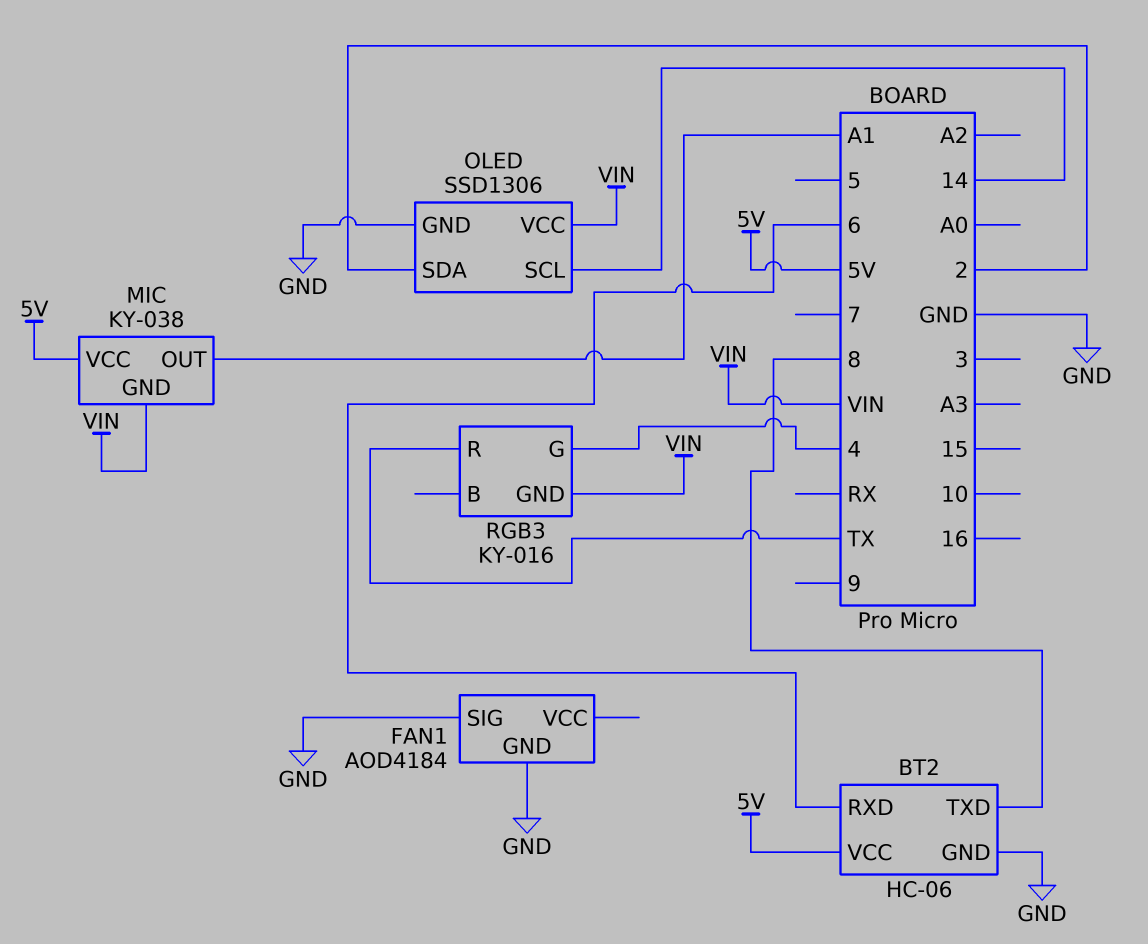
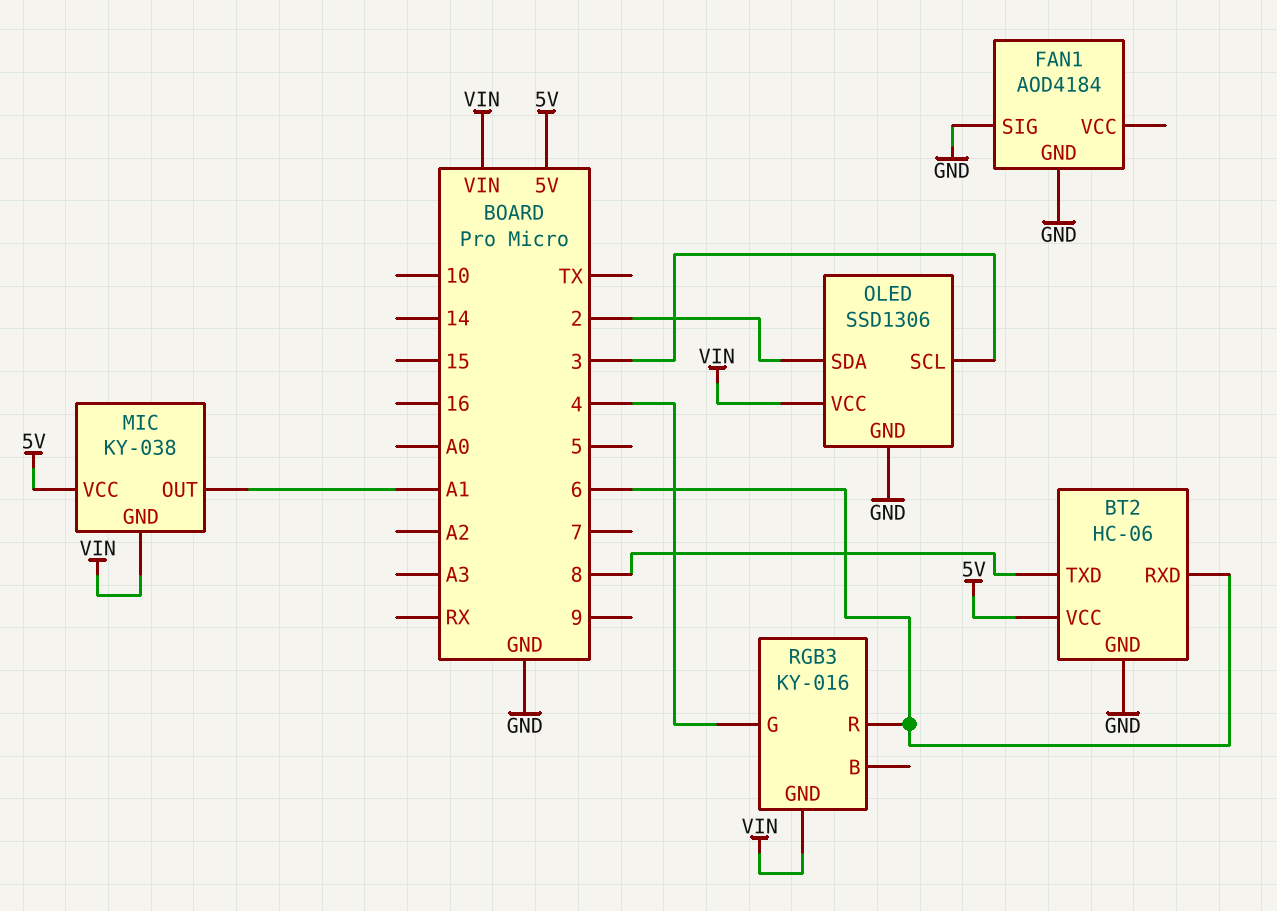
OLED pin SCL: 14 -> 3
RGB3 pin R: TX -> 6

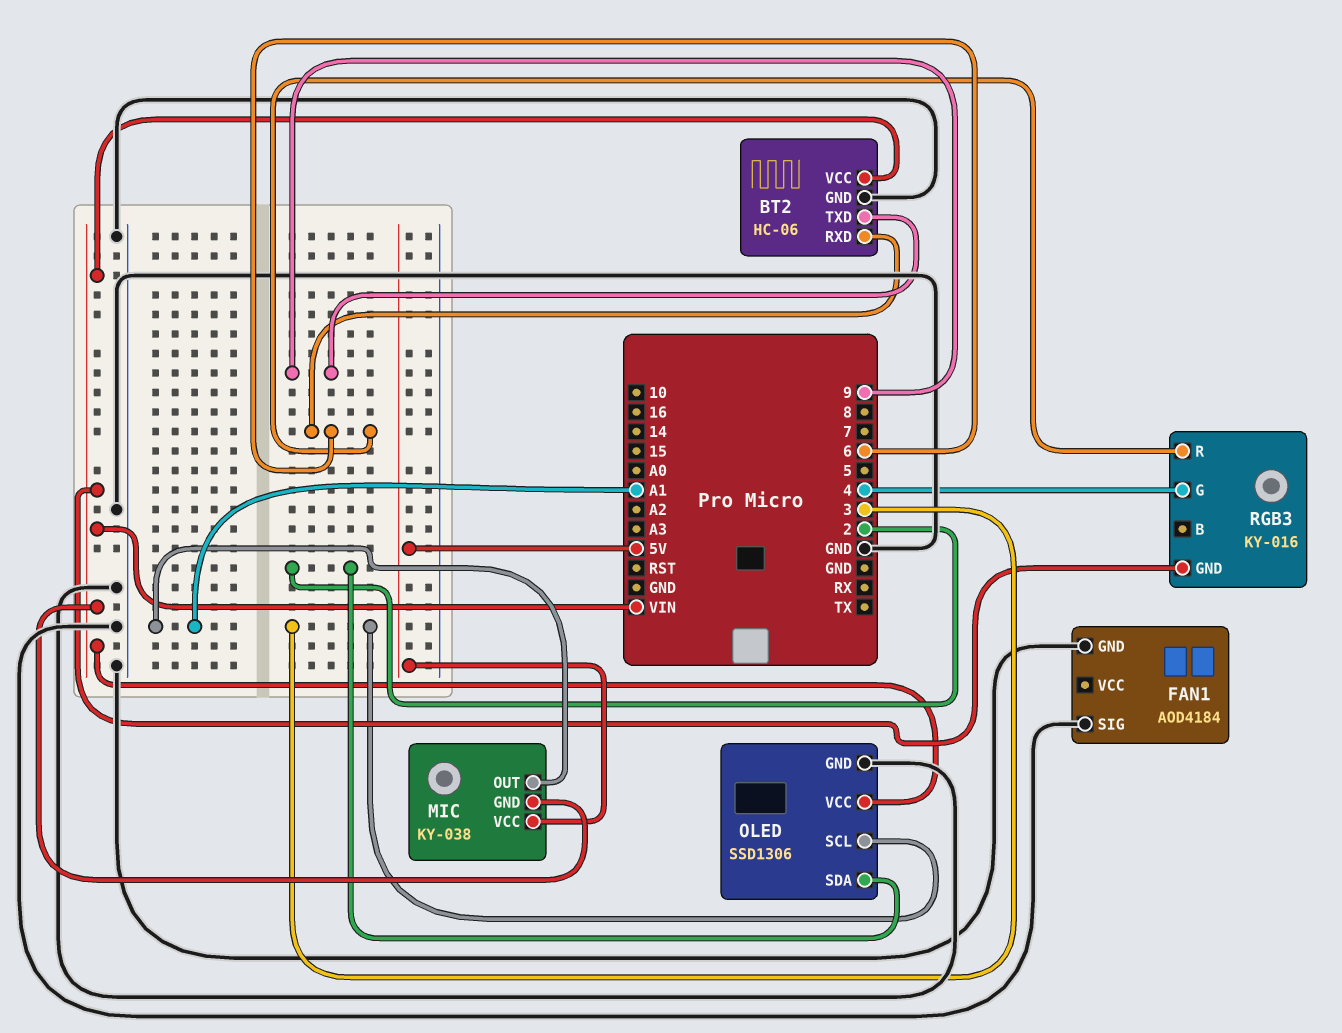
BT2 pin TXD: 8 -> 9
BT2 pin VCC: 5V -> VIN

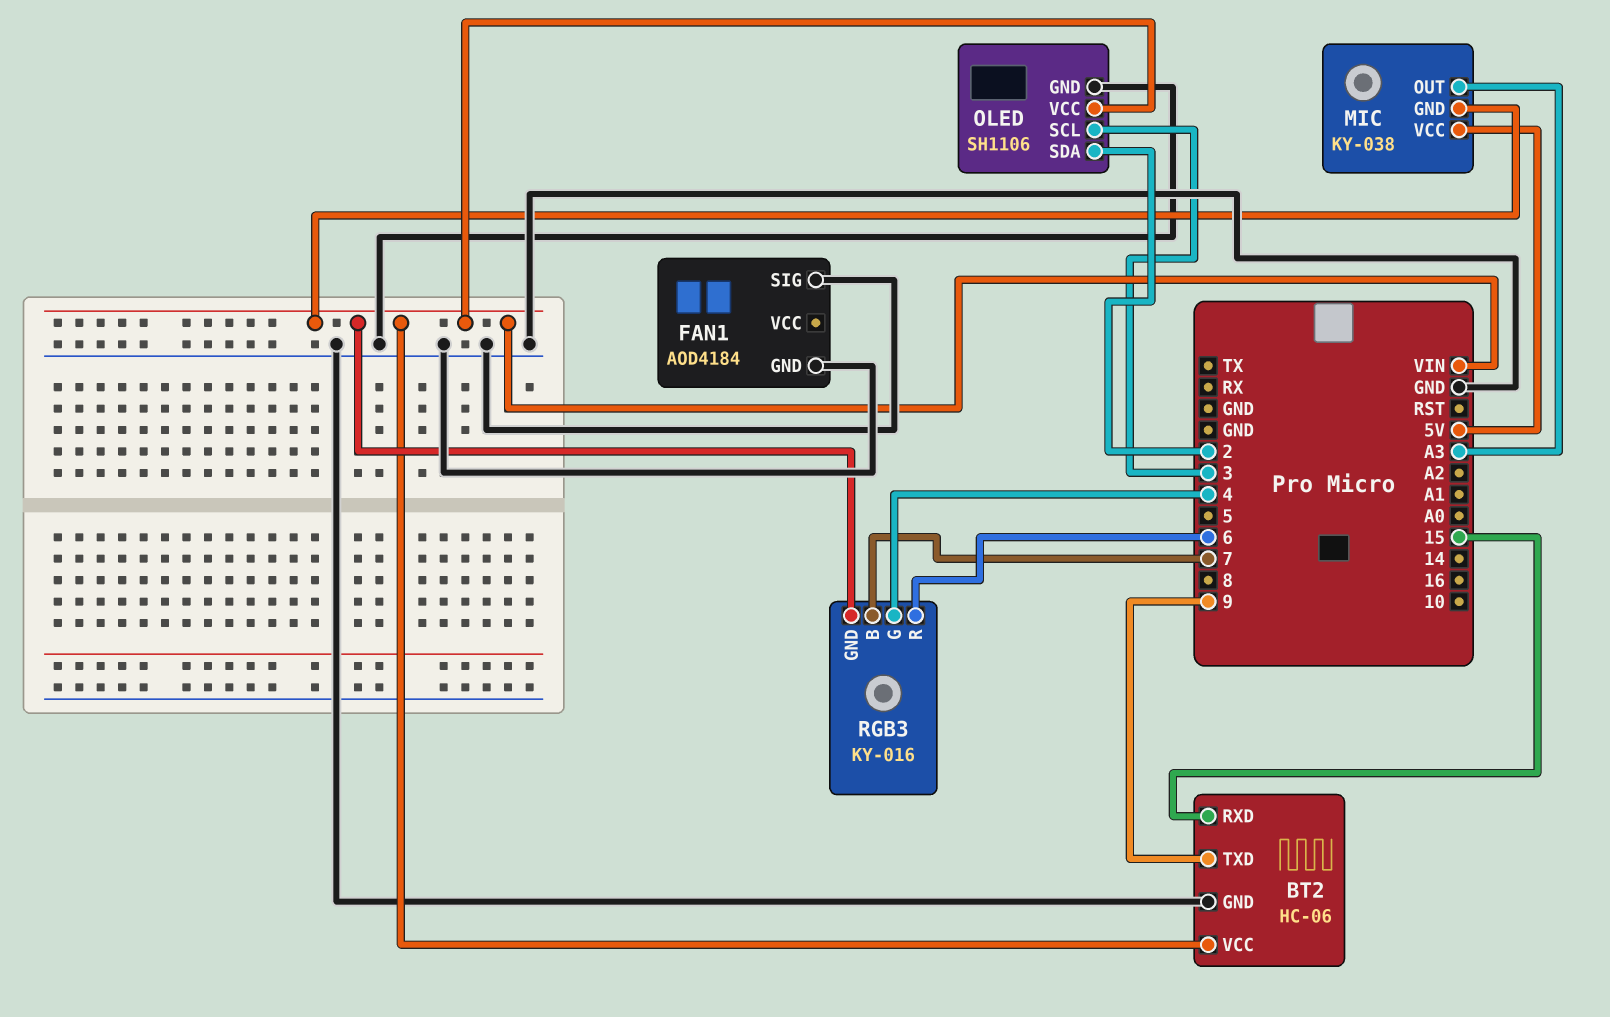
BT2 pin RXD: 6 -> 15
MIC pin OUT: A1 -> A3
OLED: SSD1306 -> SH1106
RGB3 pin B: none -> 7

